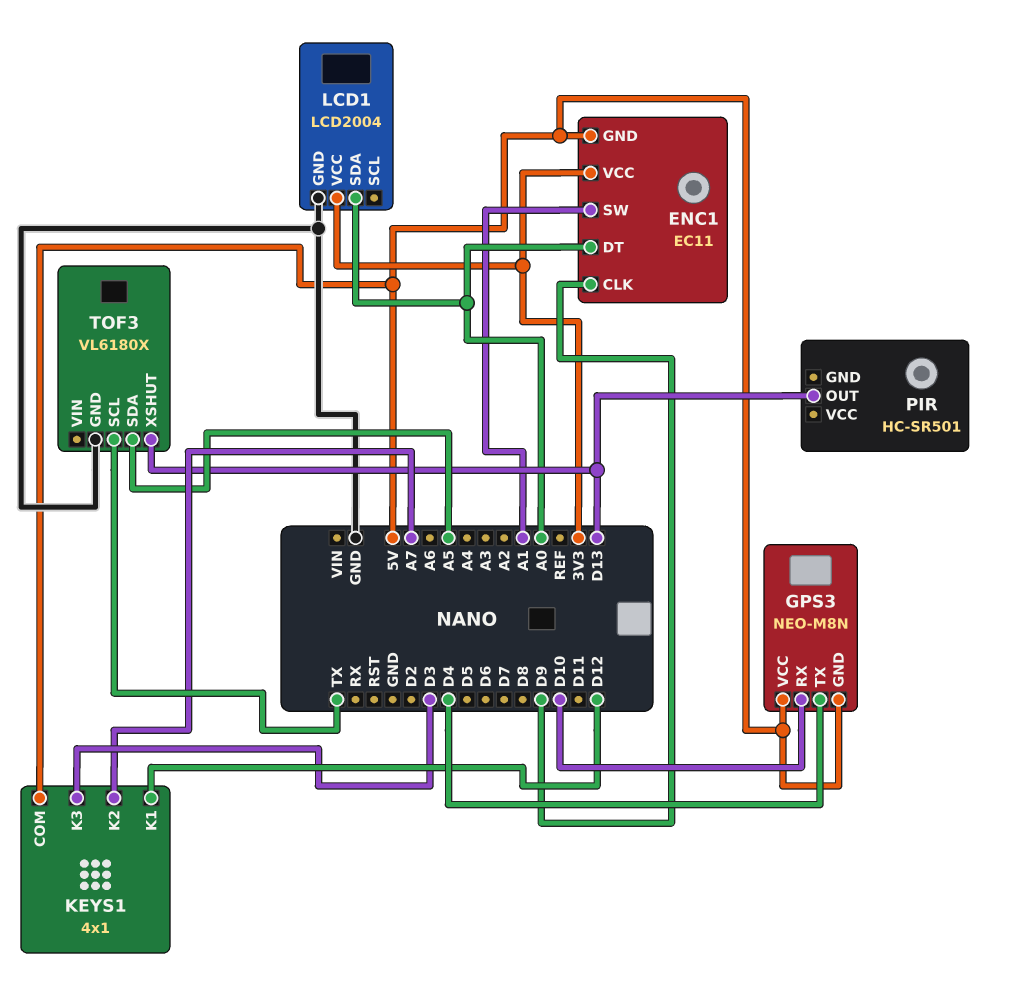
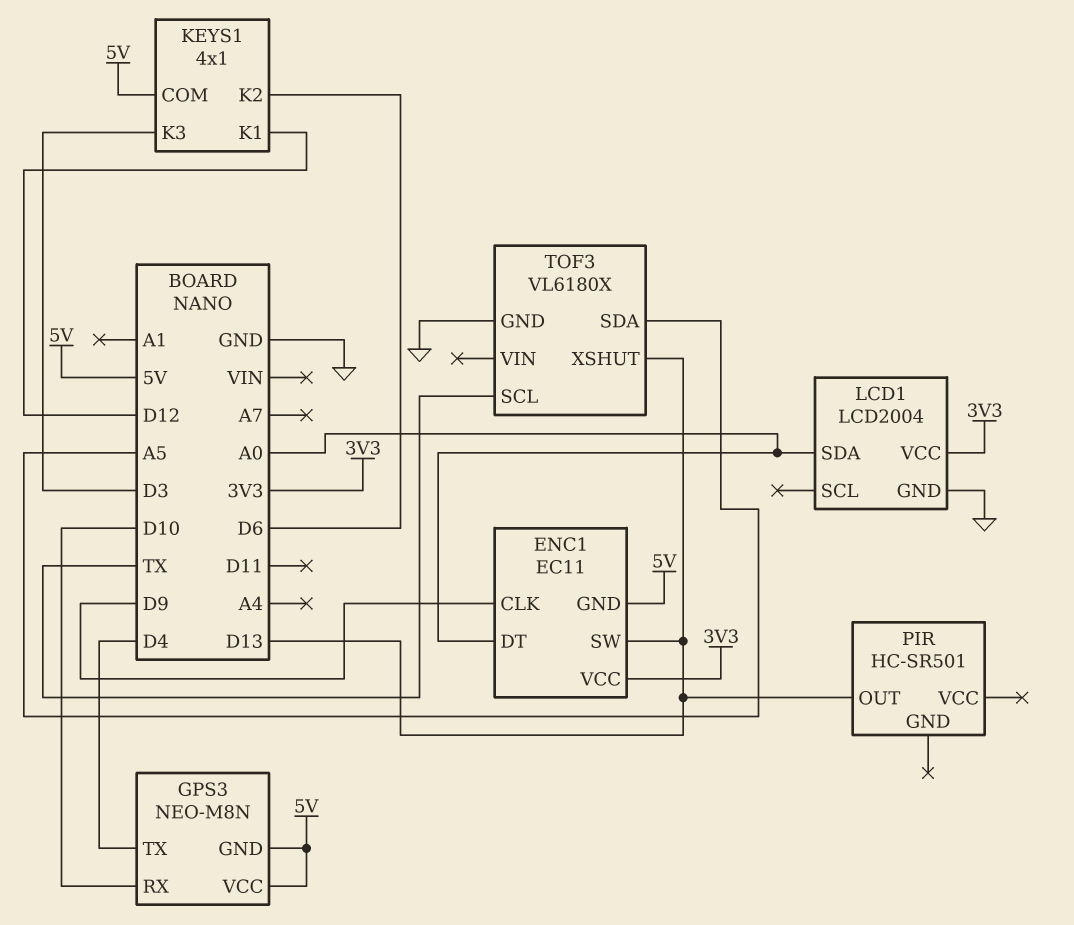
ENC1 pin SW: A1 -> D13
KEYS1 pin K2: A7 -> D6

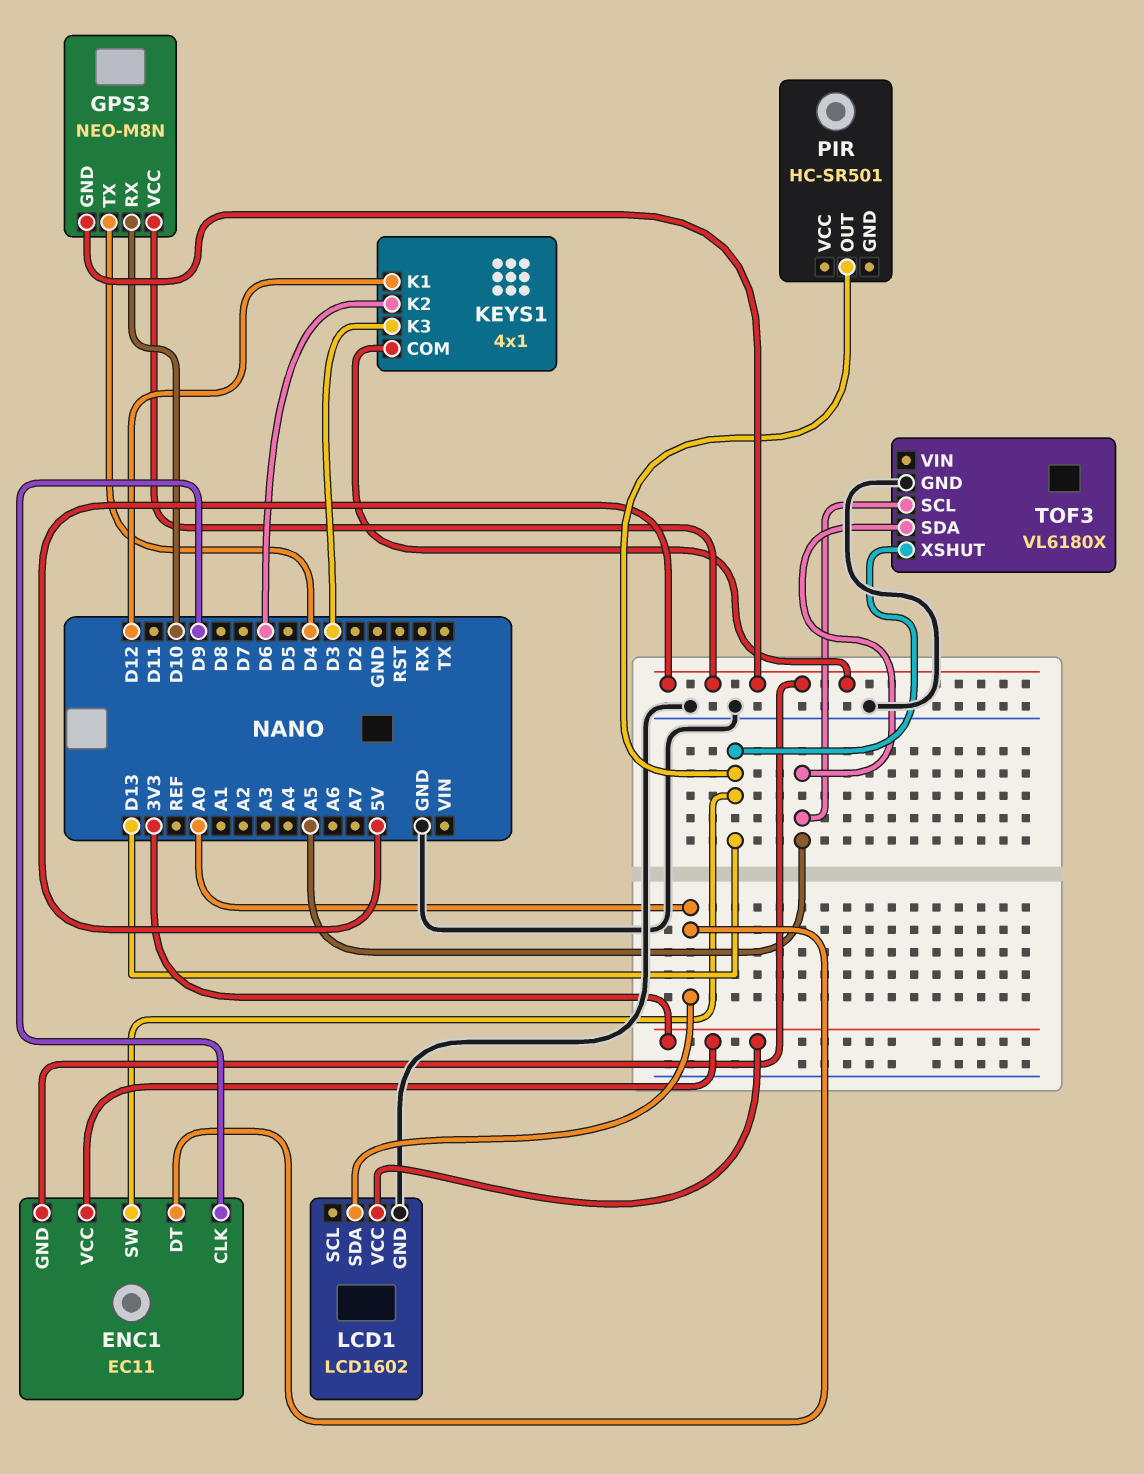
LCD1: LCD2004 -> LCD1602
TOF3 pin SCL: TX -> A5

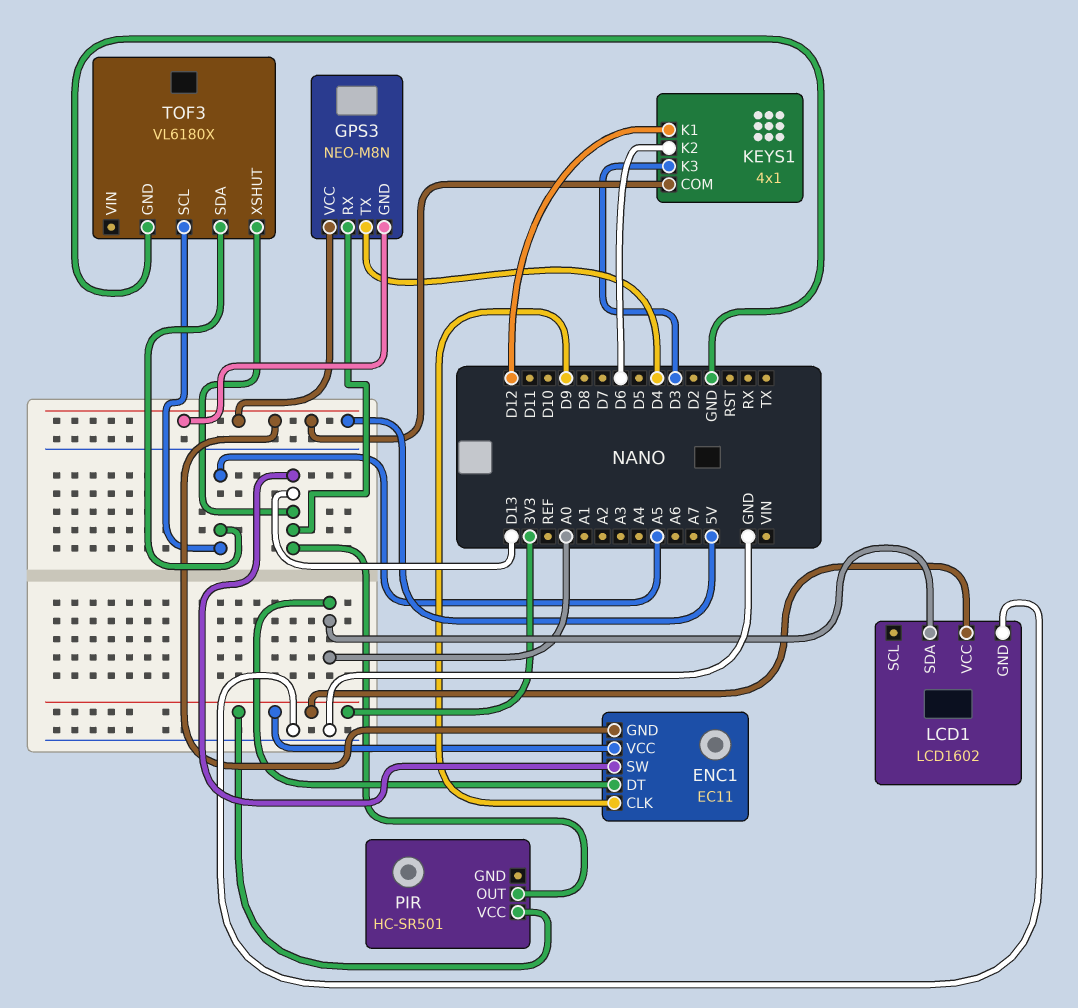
GPS3 pin RX: D10 -> D13
PIR pin VCC: none -> 3V3

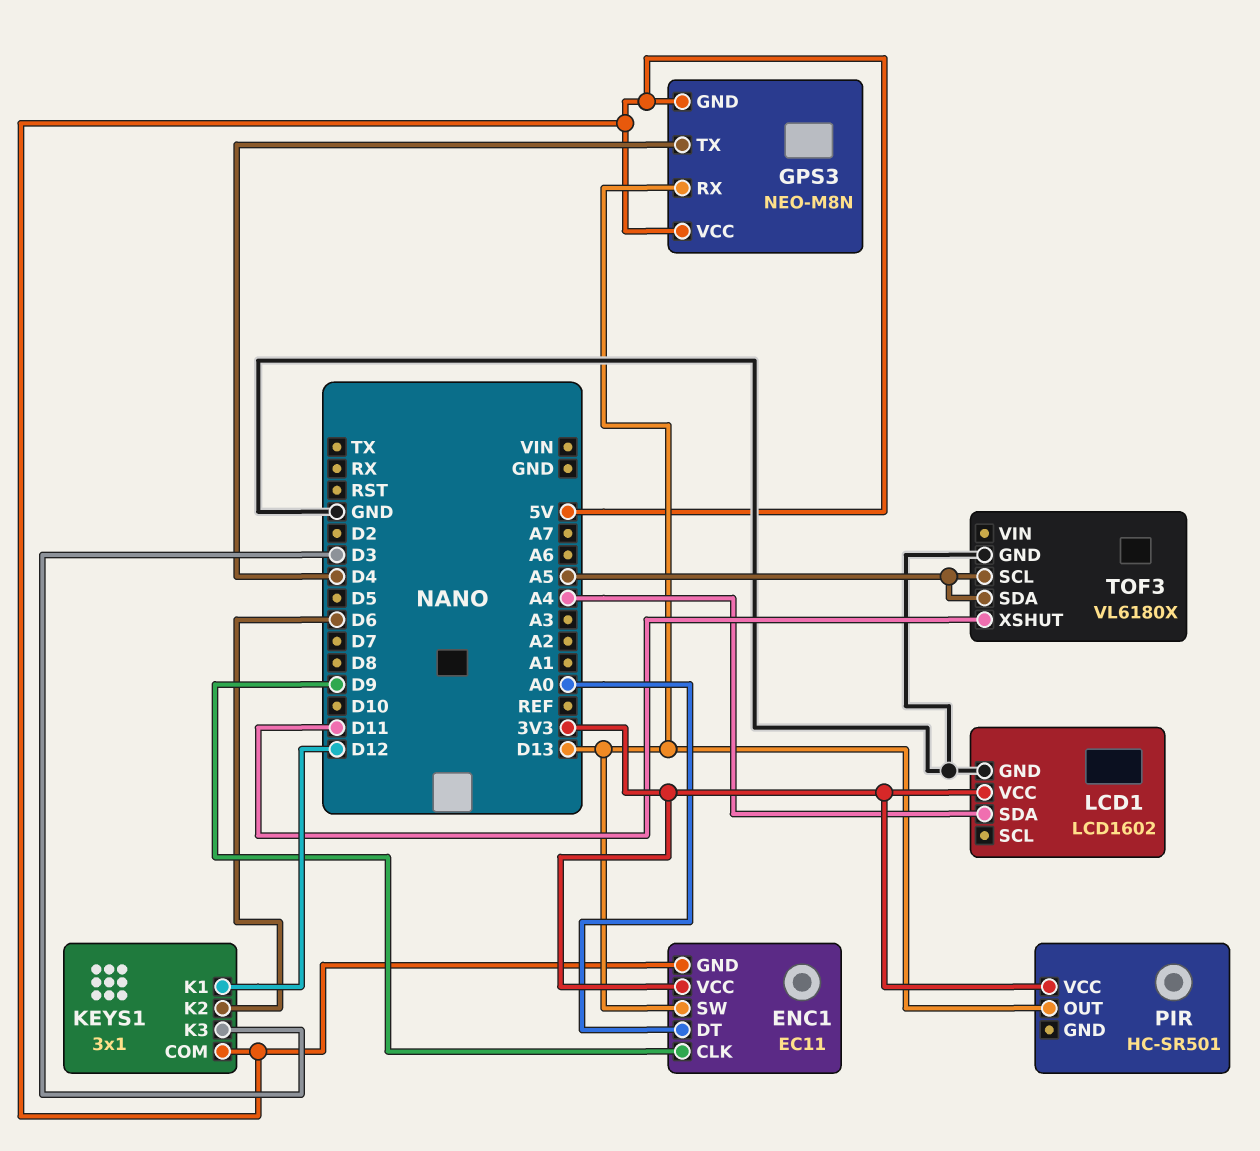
KEYS1: 4x1 -> 3x1
LCD1 pin SDA: A0 -> A4
TOF3 pin XSHUT: D13 -> D11

